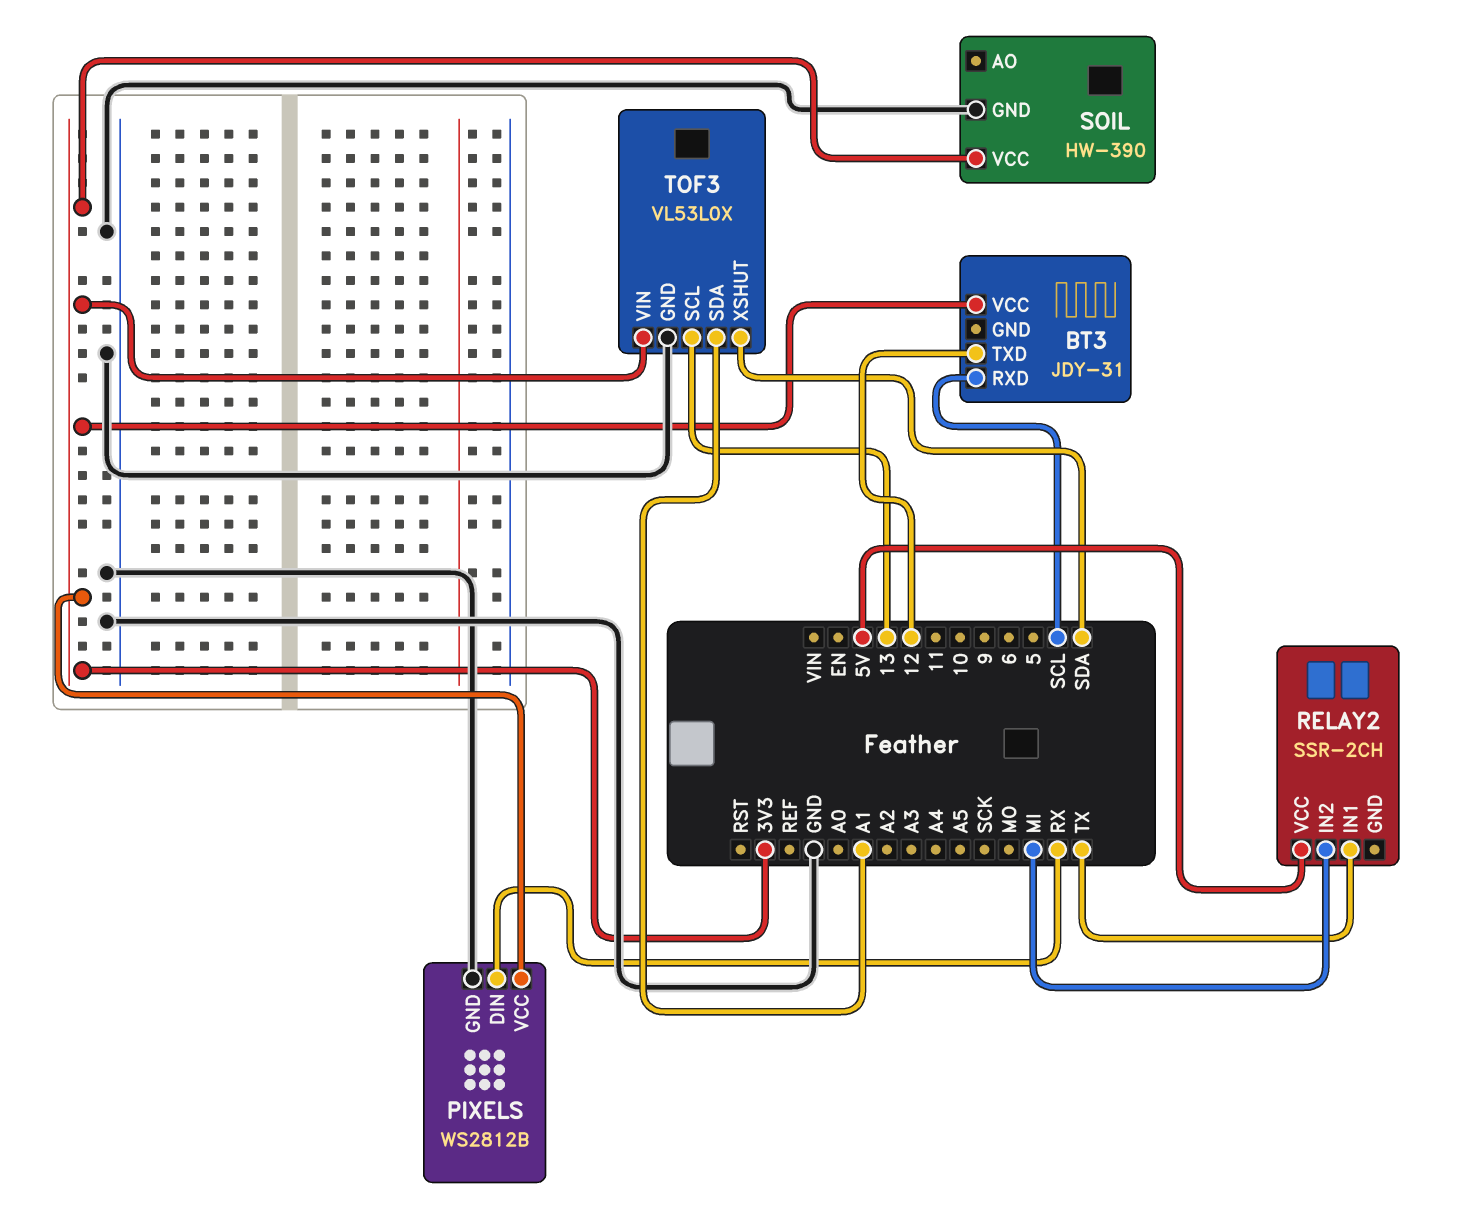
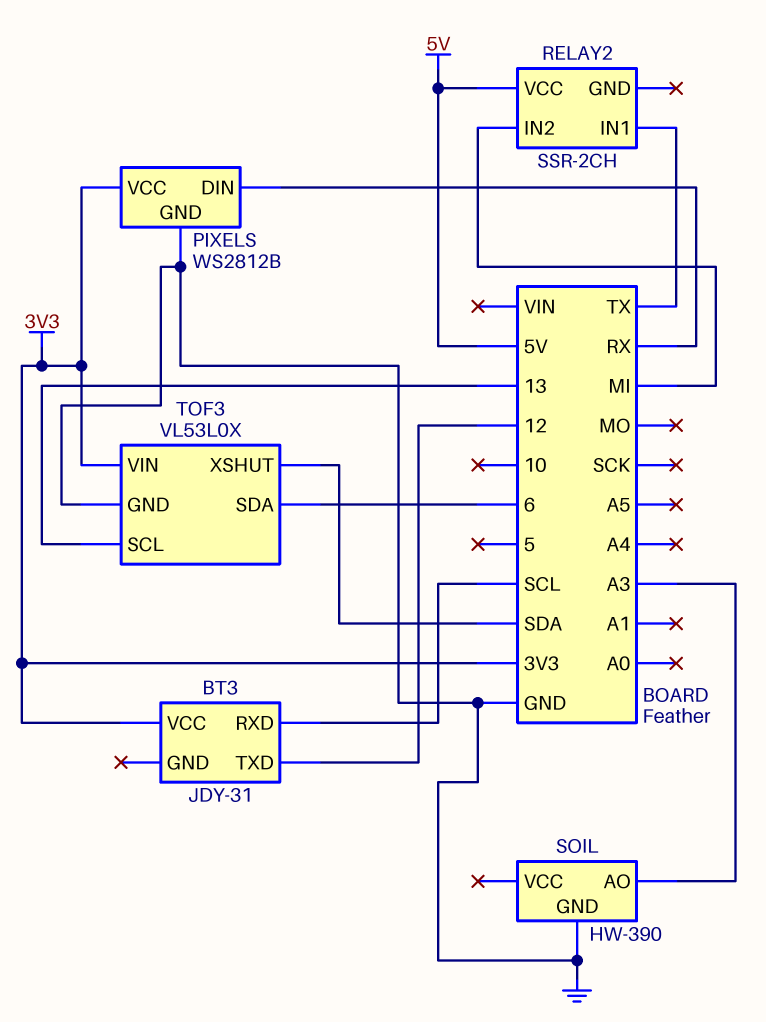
SOIL pin AO: none -> A3
SOIL pin VCC: 3V3 -> none
TOF3 pin SDA: A1 -> 6

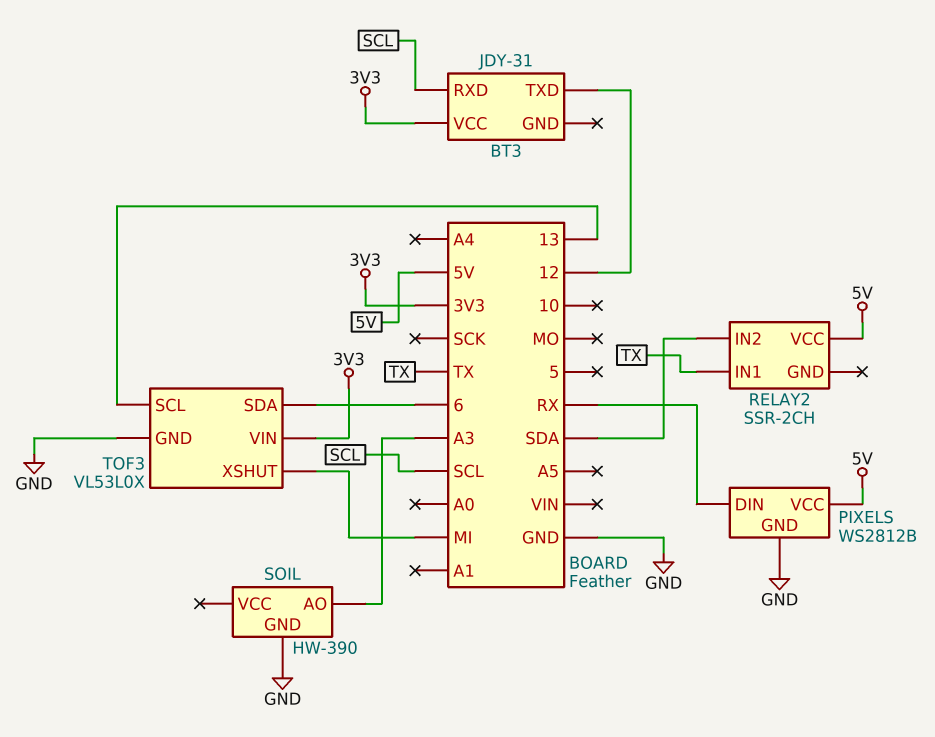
PIXELS pin VCC: 3V3 -> 5V
RELAY2 pin IN2: MI -> SDA
TOF3 pin XSHUT: SDA -> MI

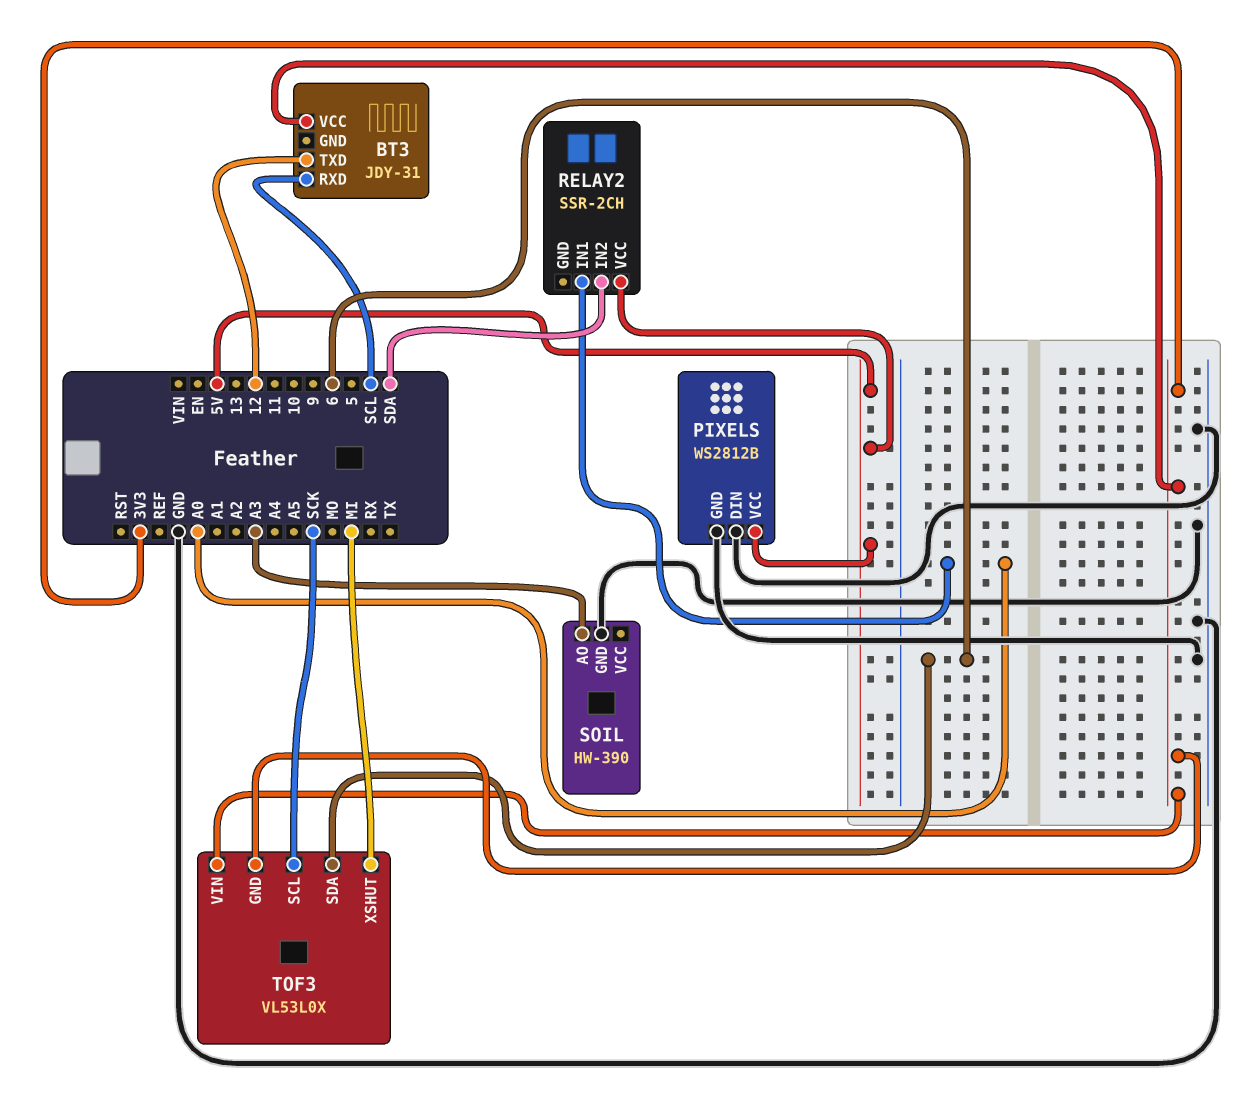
PIXELS pin DIN: RX -> GND
RELAY2 pin IN1: TX -> A0
TOF3 pin GND: GND -> 3V3
TOF3 pin SCL: 13 -> SCK

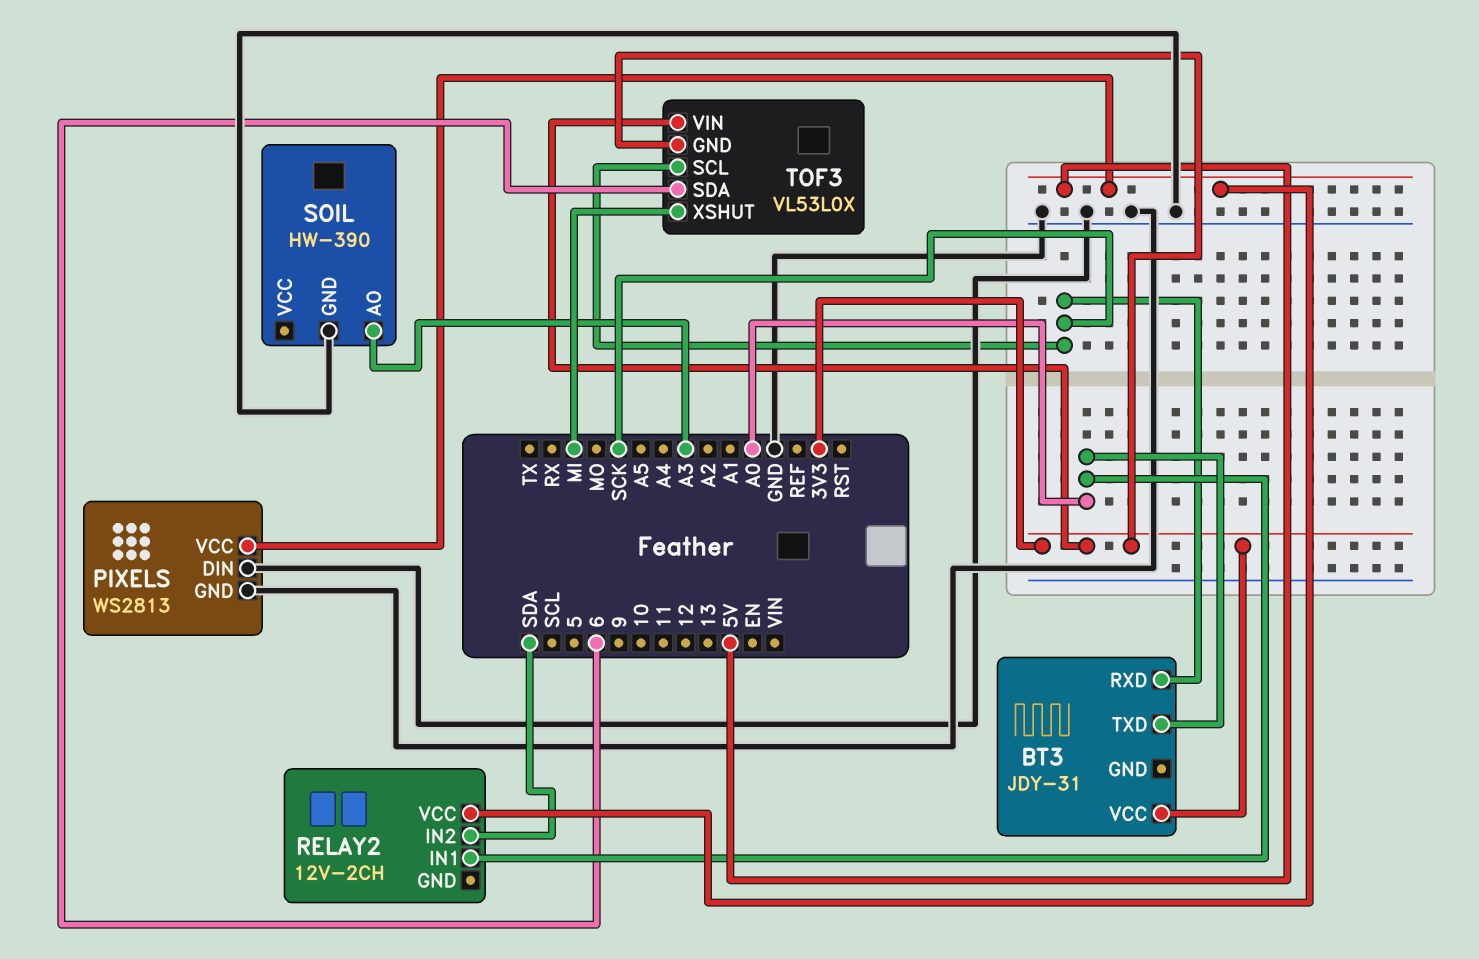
BT3 pin RXD: SCL -> SCK
BT3 pin TXD: 12 -> A0
PIXELS: WS2812B -> WS2813
RELAY2: SSR-2CH -> 12V-2CH

